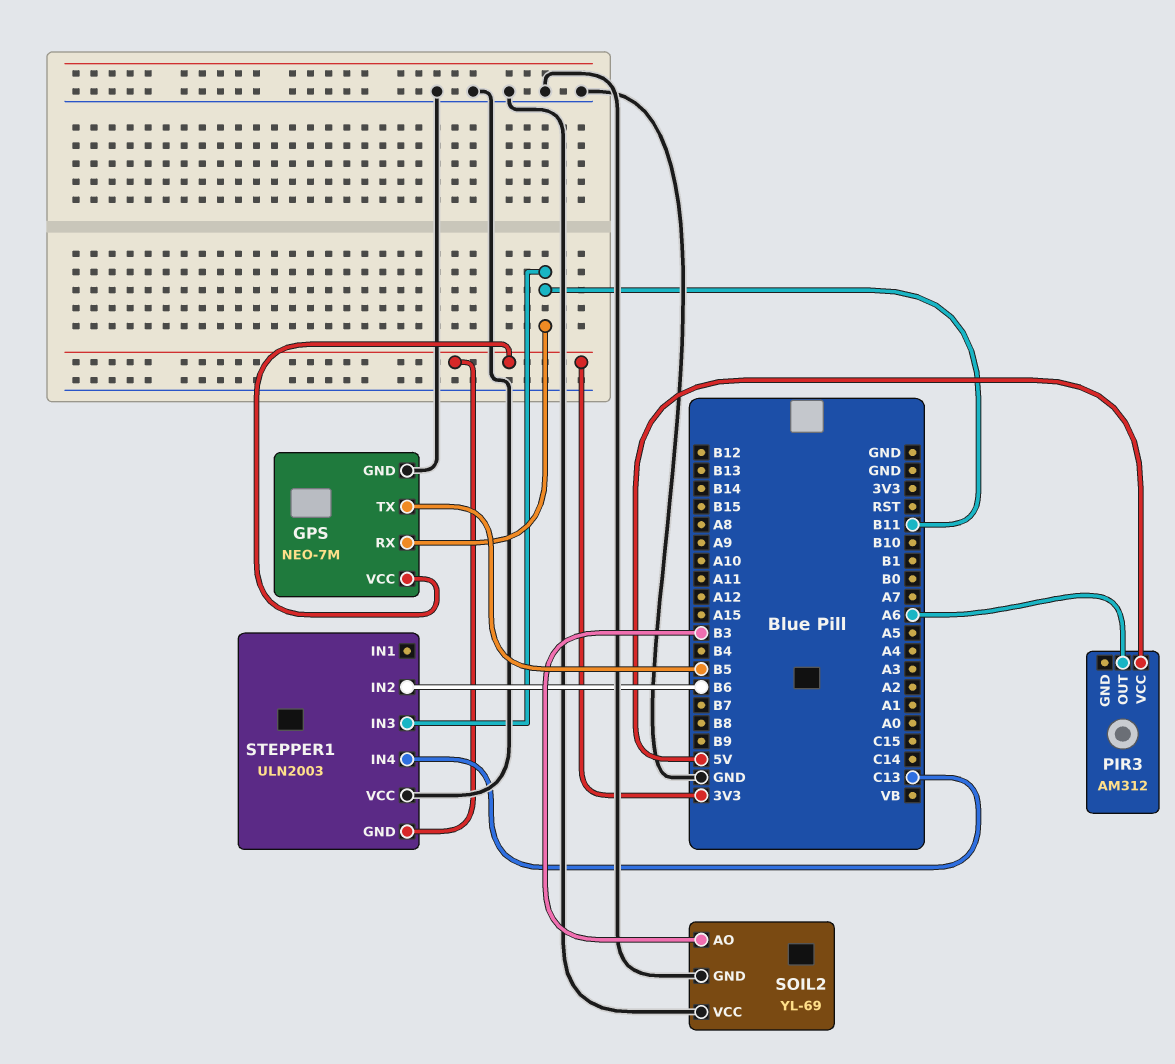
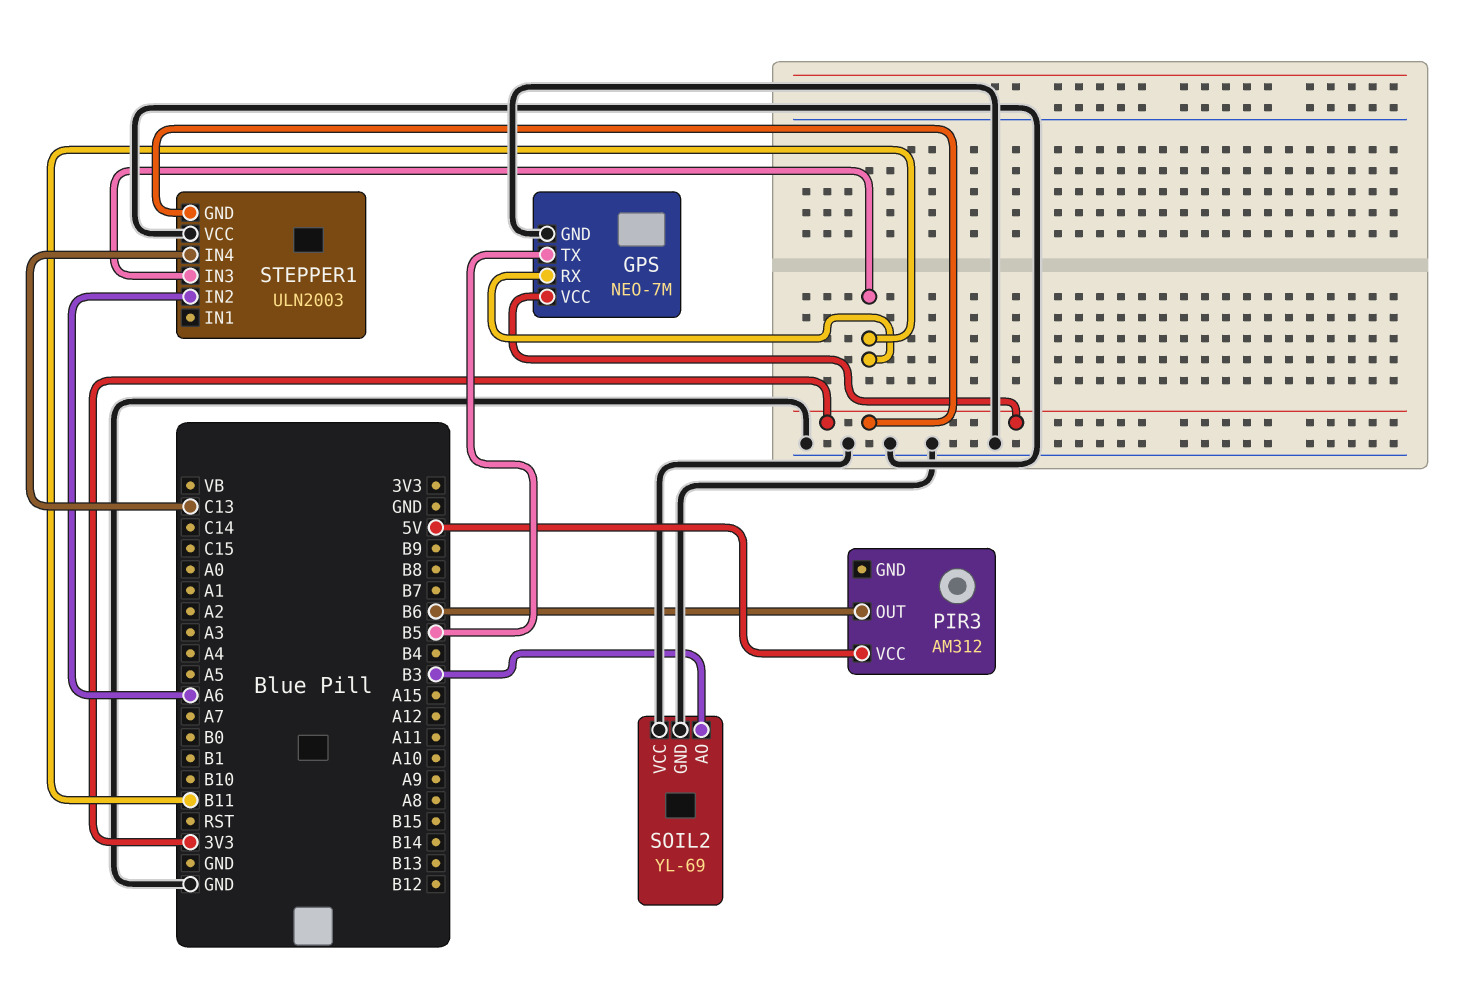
PIR3 pin OUT: A6 -> B6
STEPPER1 pin IN2: B6 -> A6

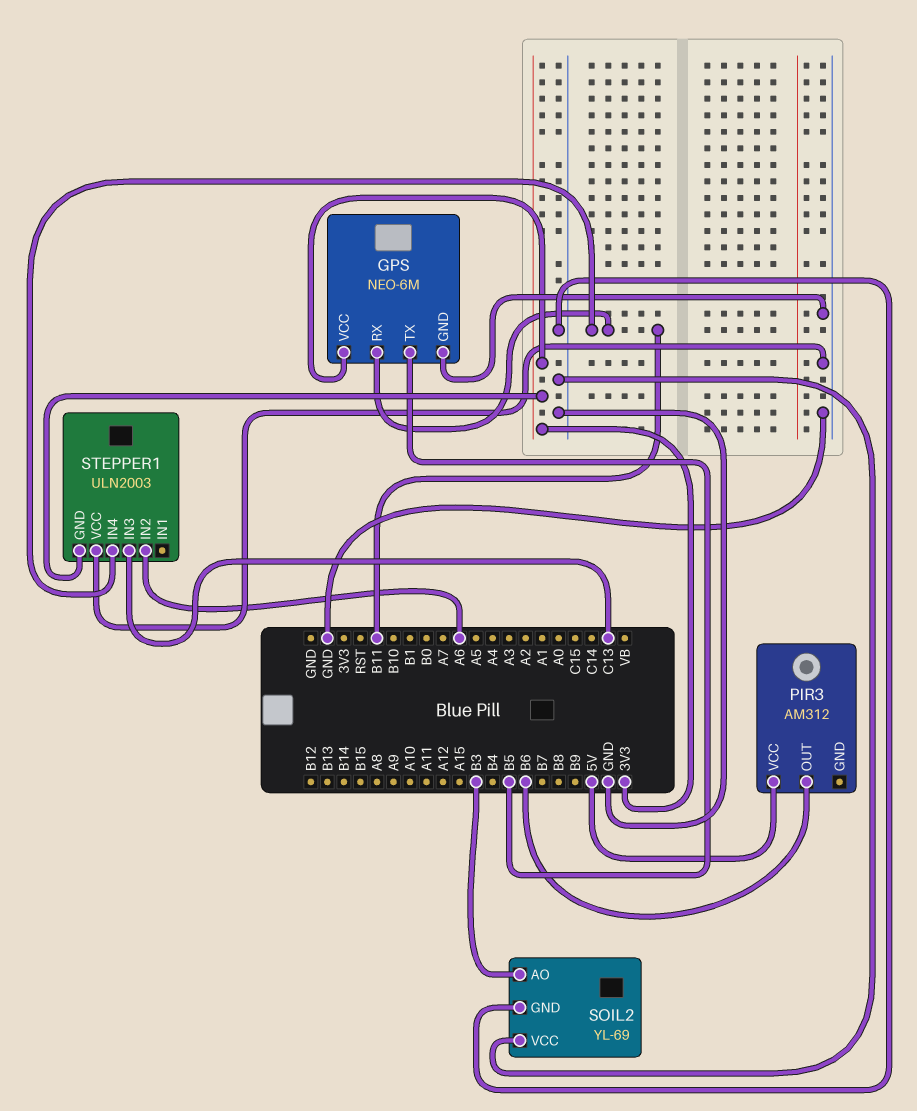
GPS: NEO-7M -> NEO-6M
STEPPER1 pin IN3: B11 -> C13
STEPPER1 pin IN4: C13 -> B11

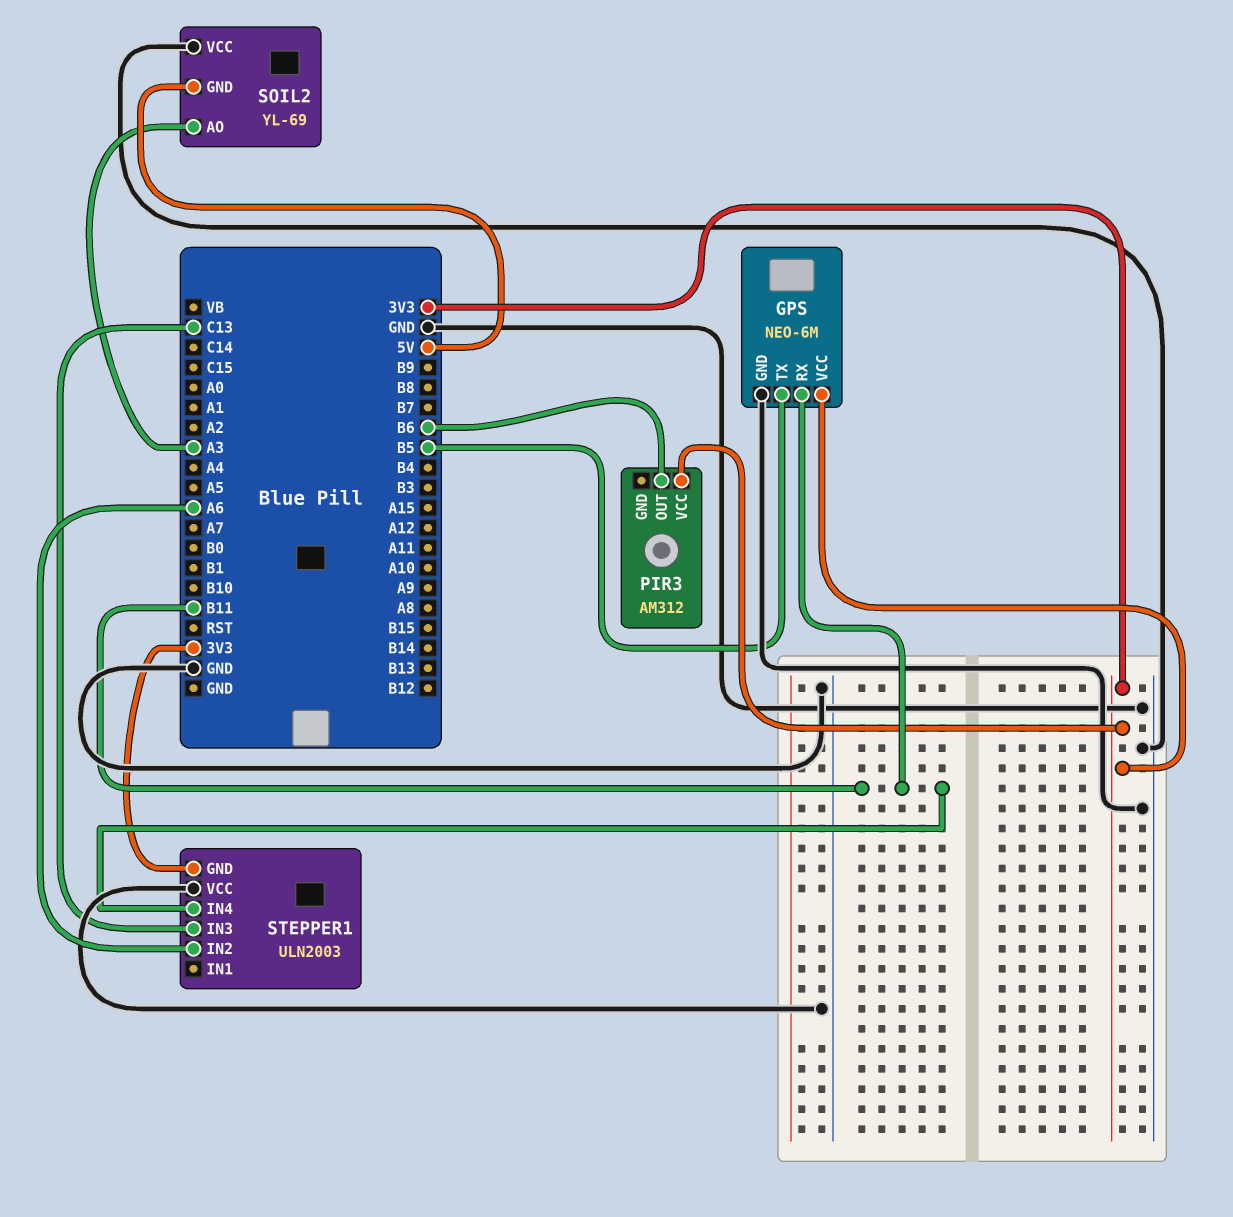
PIR3 pin VCC: 5V -> 3V3
SOIL2 pin AO: B3 -> A3
SOIL2 pin GND: GND -> 5V

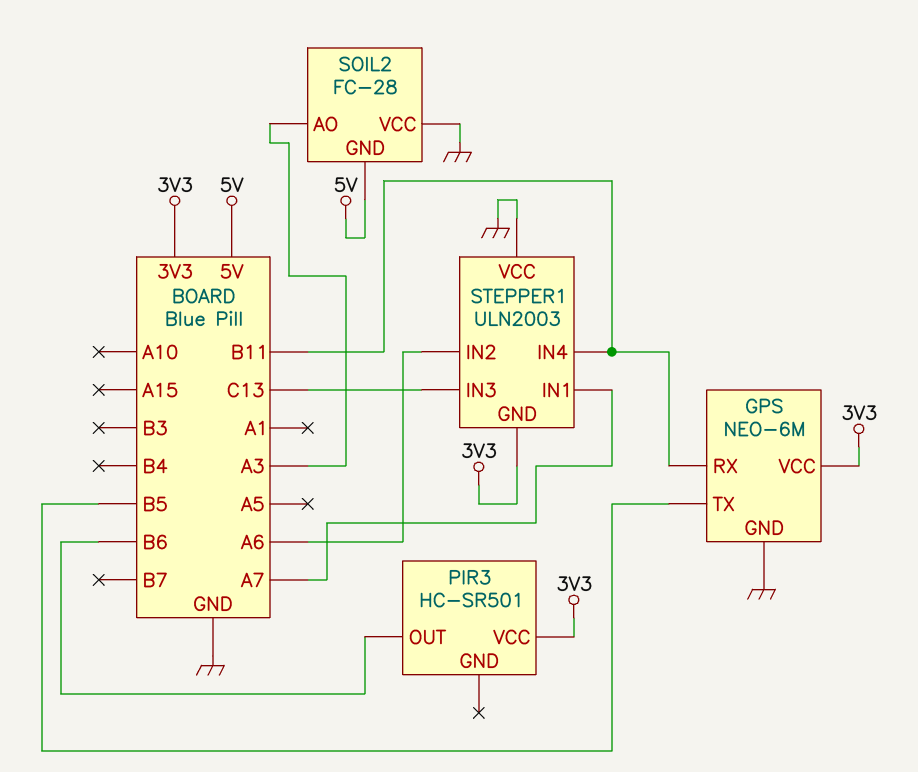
PIR3: AM312 -> HC-SR501
SOIL2: YL-69 -> FC-28
STEPPER1 pin IN1: none -> A7

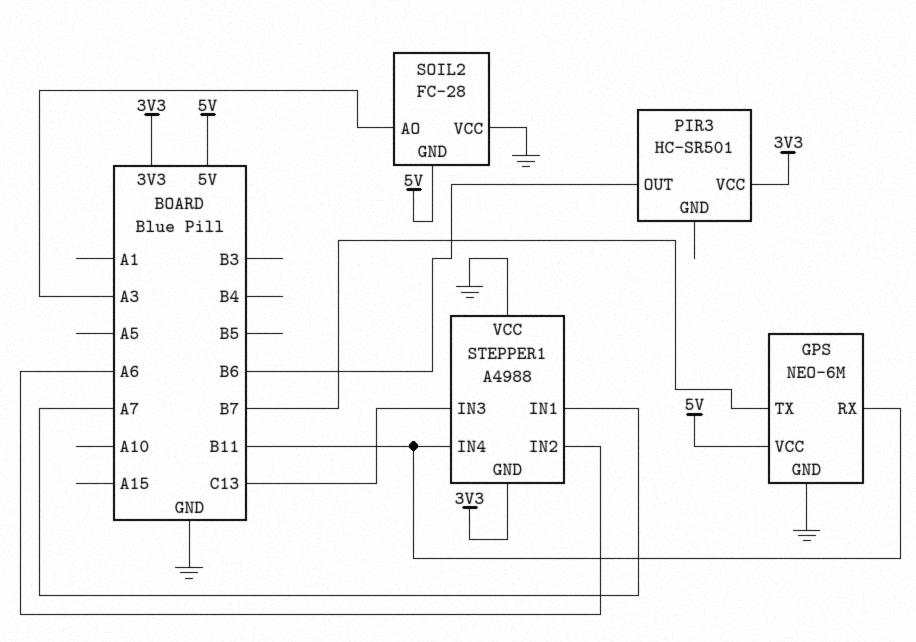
GPS pin TX: B5 -> B7
GPS pin VCC: 3V3 -> 5V
STEPPER1: ULN2003 -> A4988

